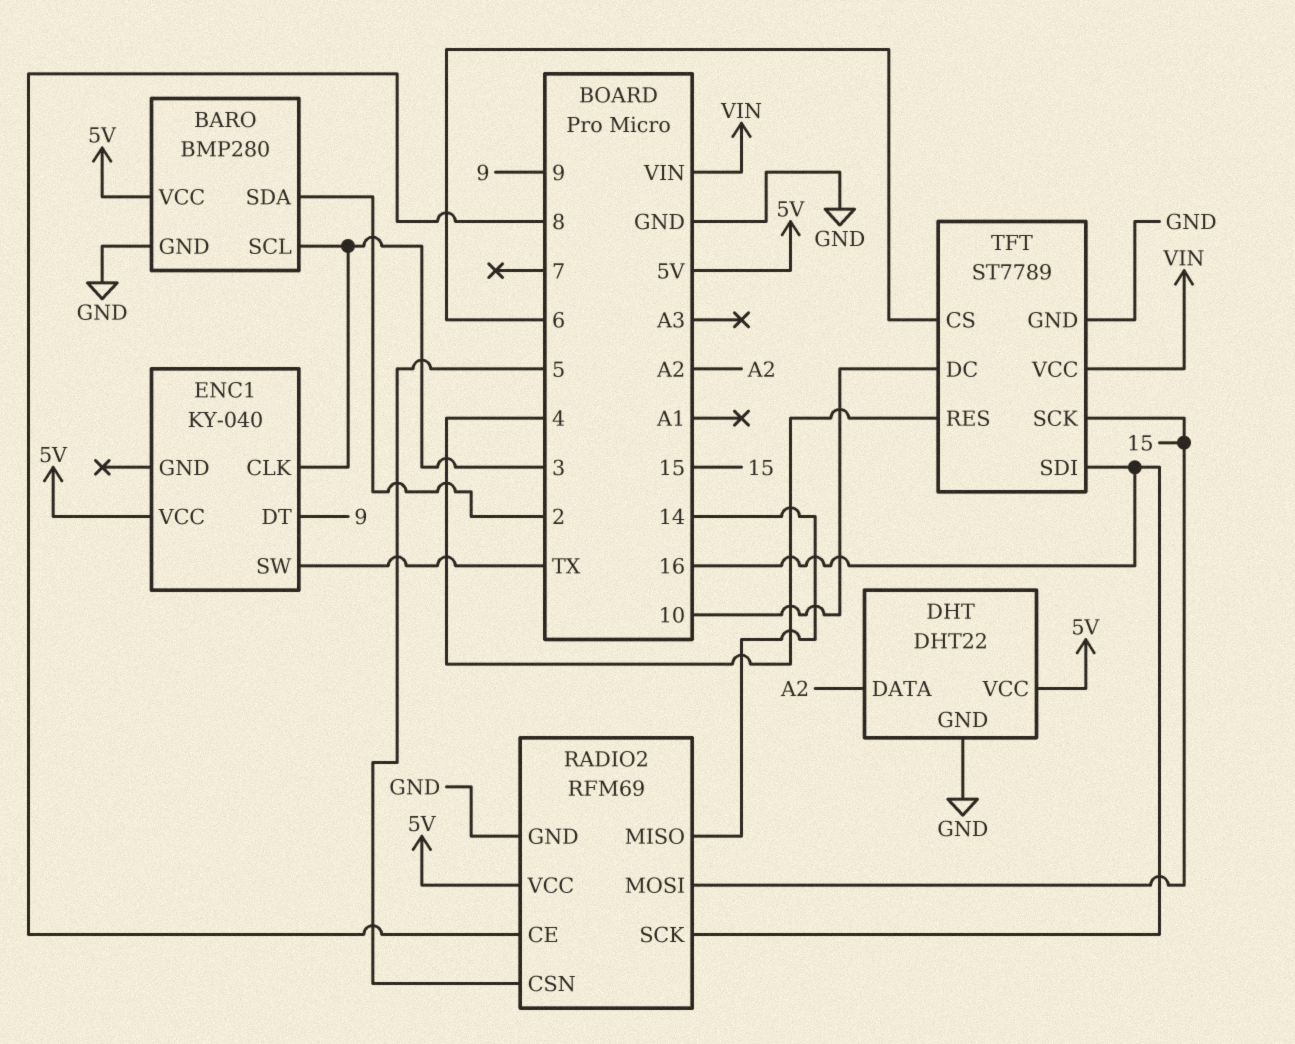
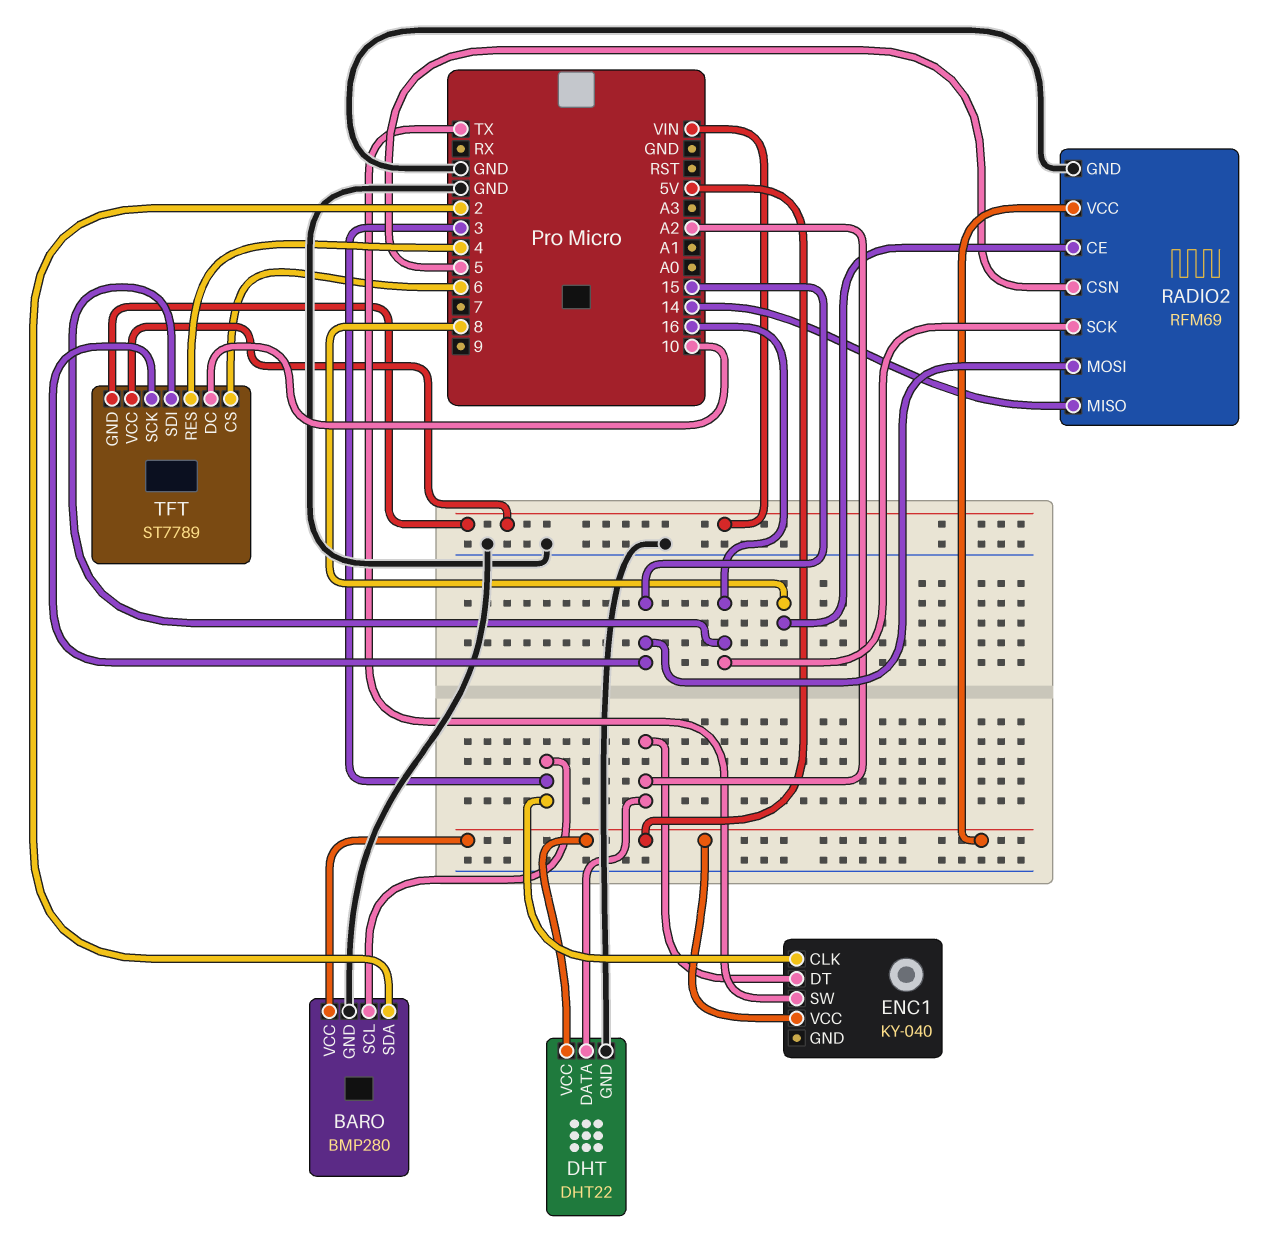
ENC1 pin DT: 9 -> A2
TFT pin GND: GND -> VIN

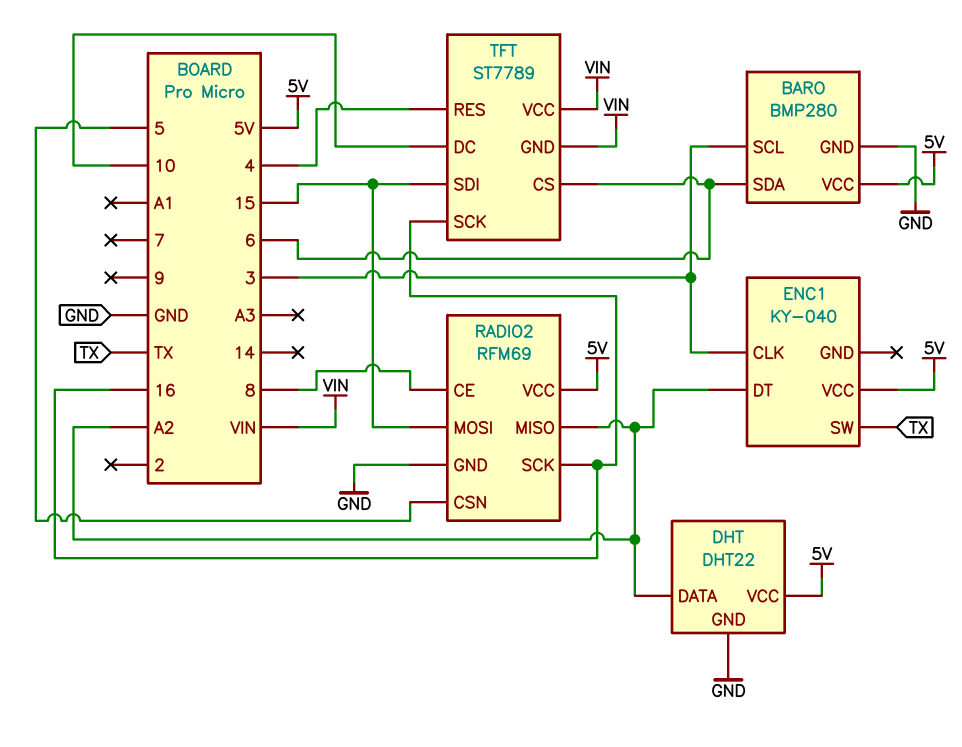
BARO pin SDA: 2 -> 6
RADIO2 pin MISO: 14 -> A2
TFT pin SCK: 15 -> 16
TFT pin SDI: 16 -> 15

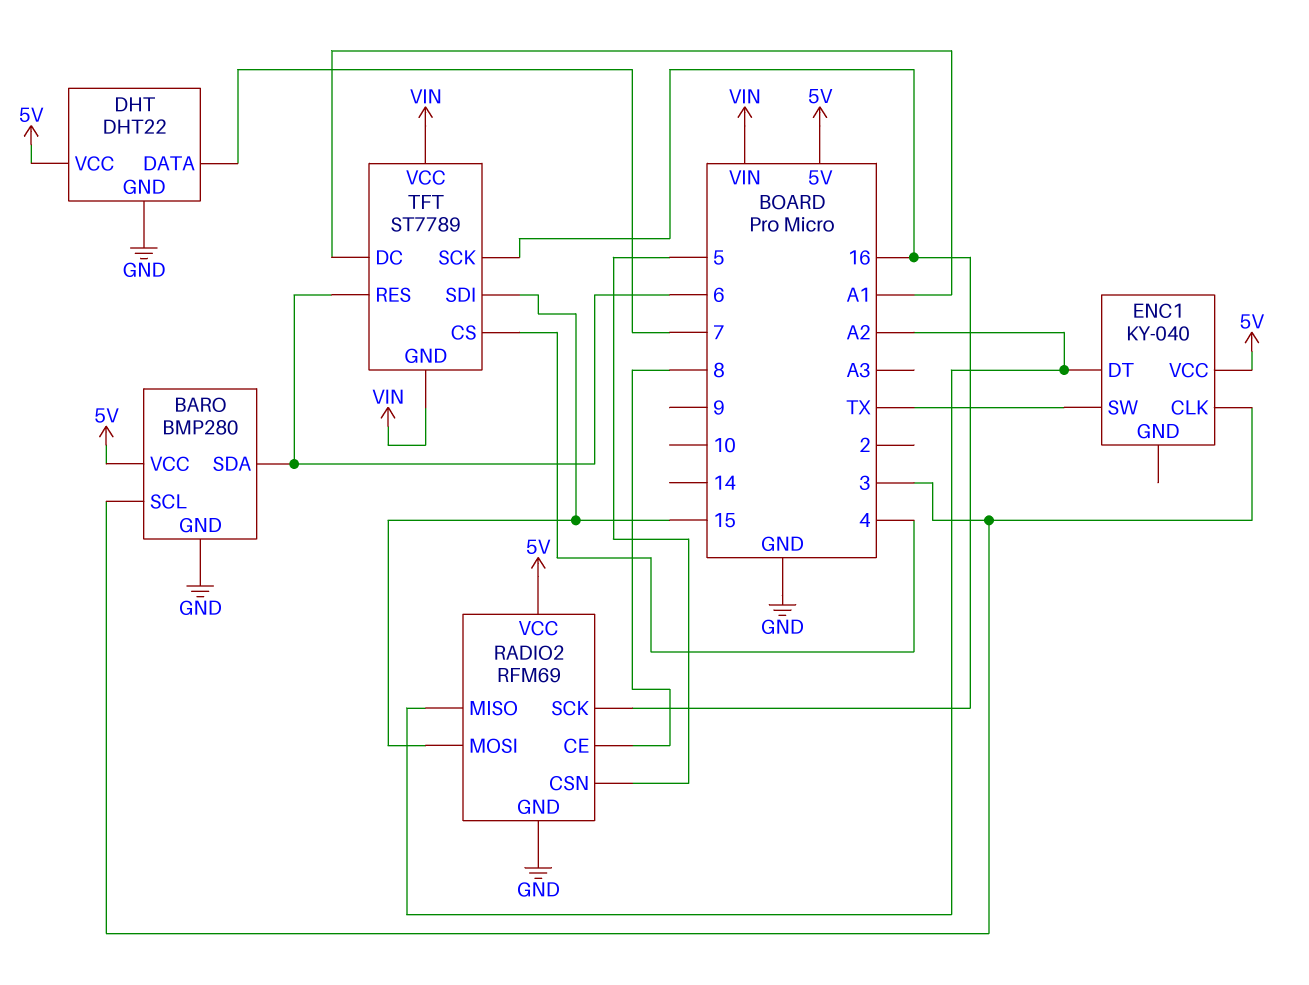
DHT pin DATA: A2 -> 7
TFT pin CS: 6 -> 4
TFT pin DC: 10 -> A1
TFT pin RES: 4 -> 6

